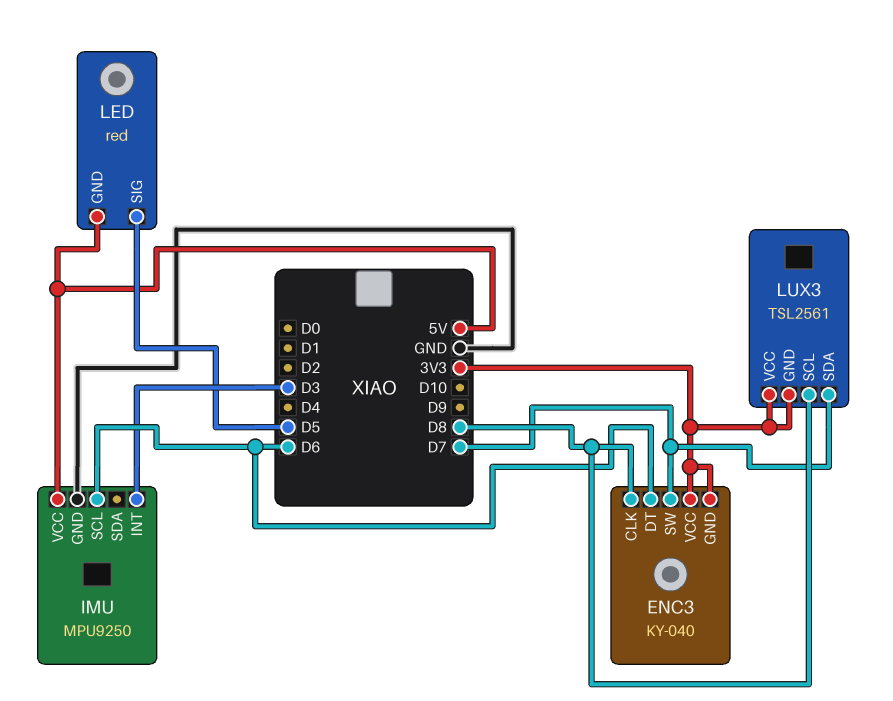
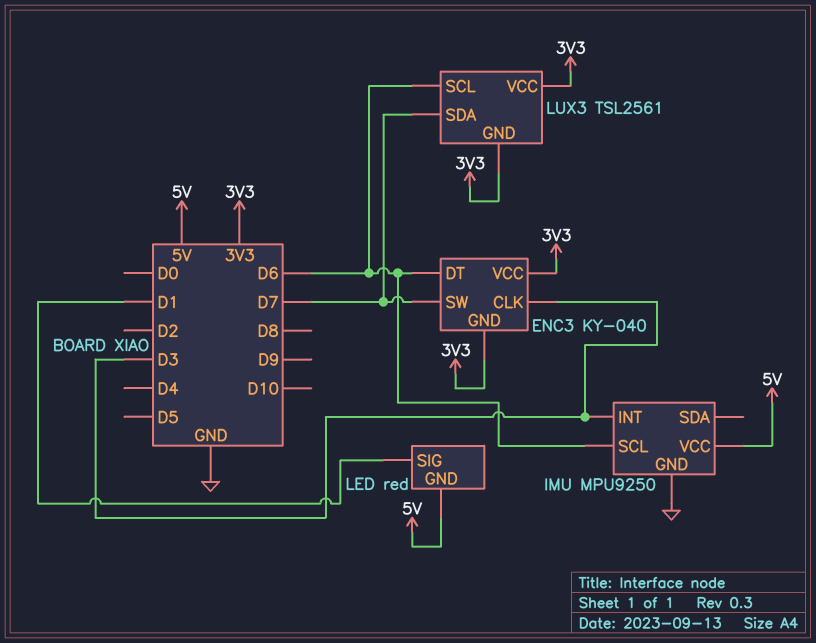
ENC3 pin CLK: D8 -> D3
LED pin SIG: D5 -> D1
LUX3 pin SCL: D8 -> D6

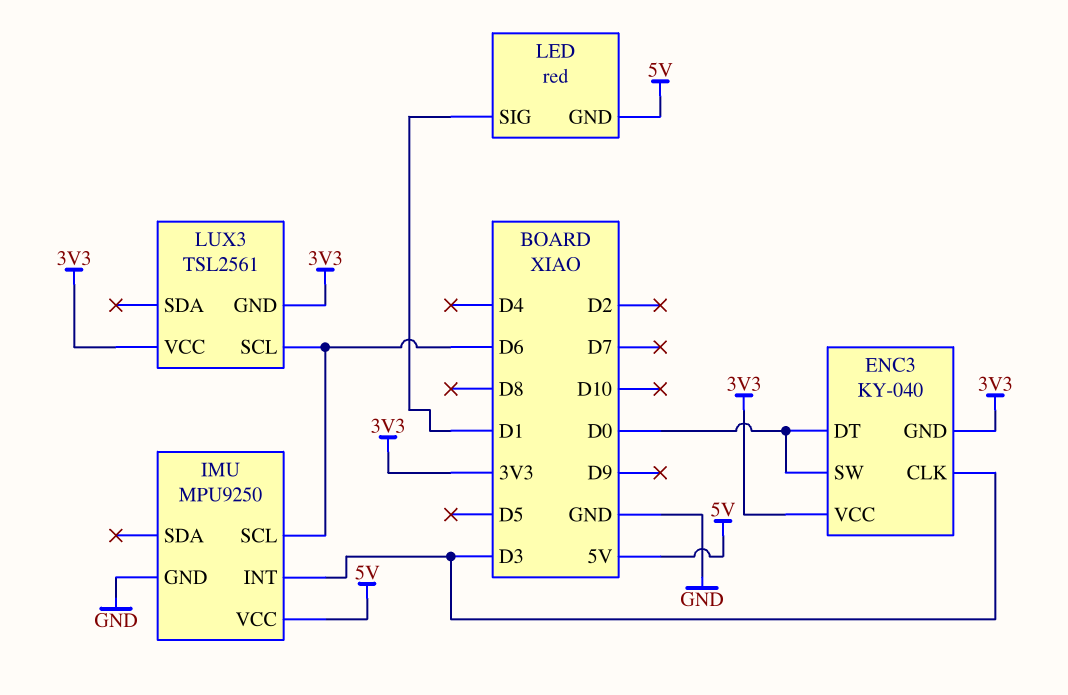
ENC3 pin DT: D6 -> D0
ENC3 pin SW: D7 -> D0
LUX3 pin SDA: D7 -> none

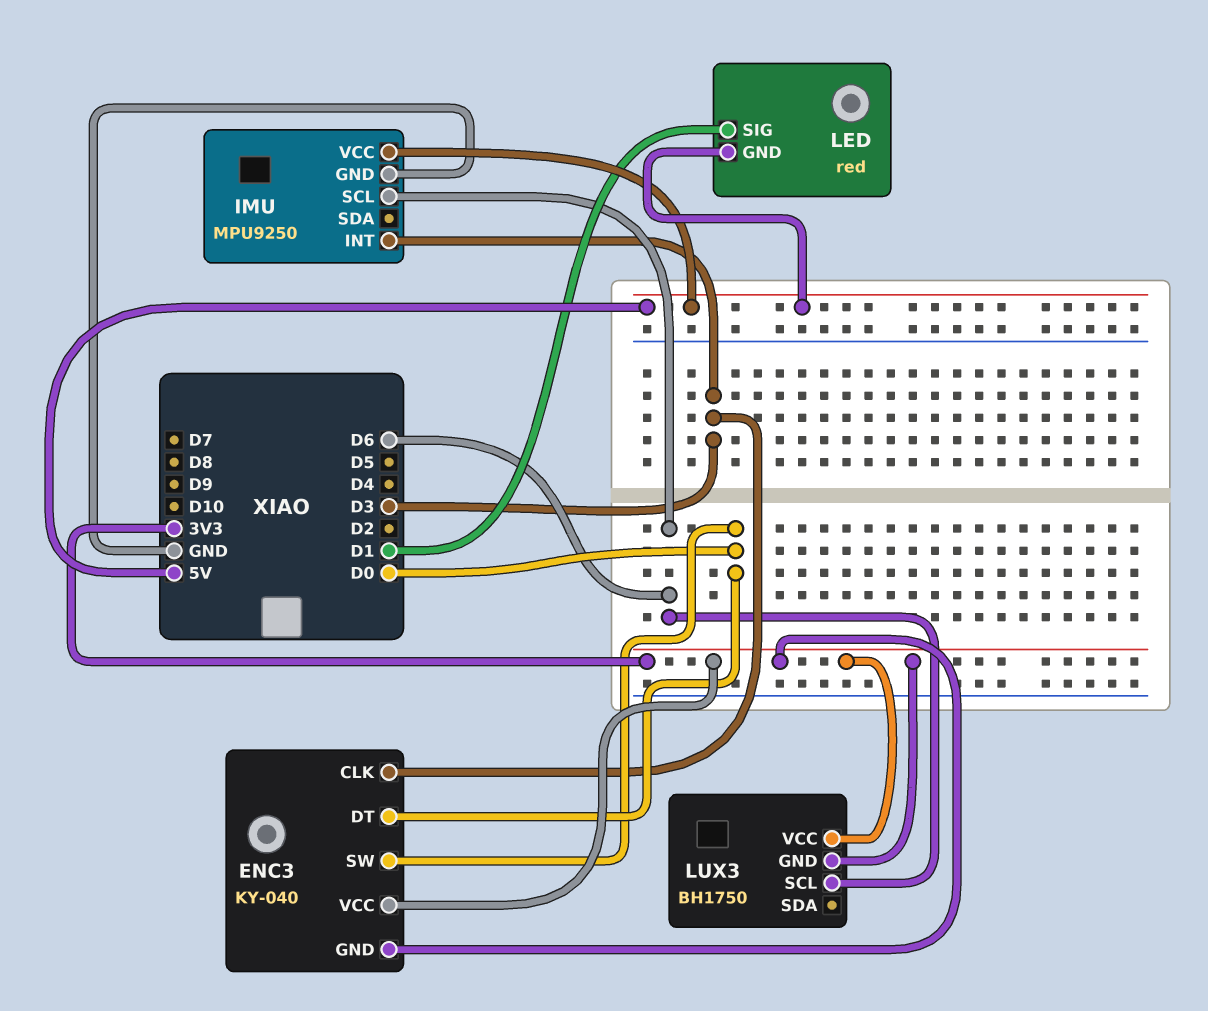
LUX3: TSL2561 -> BH1750

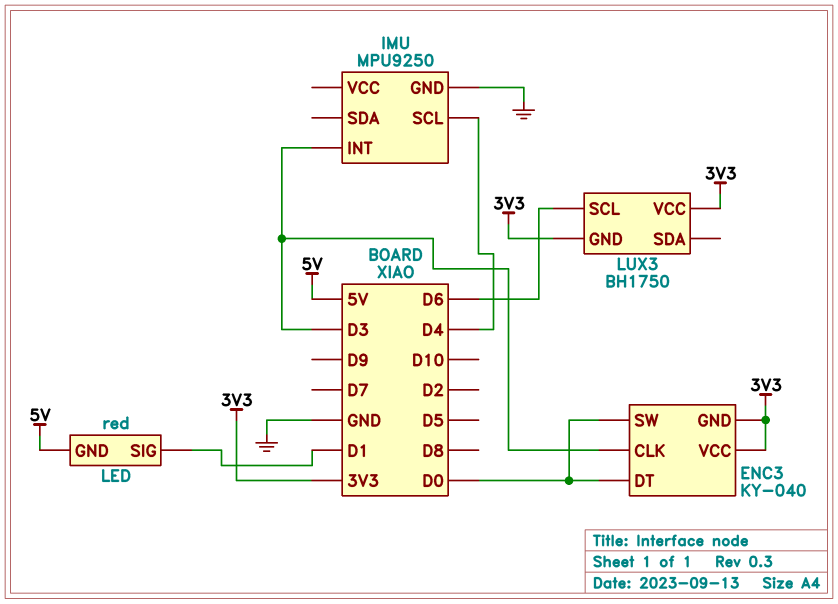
IMU pin SCL: D6 -> D4
IMU pin VCC: 5V -> none

